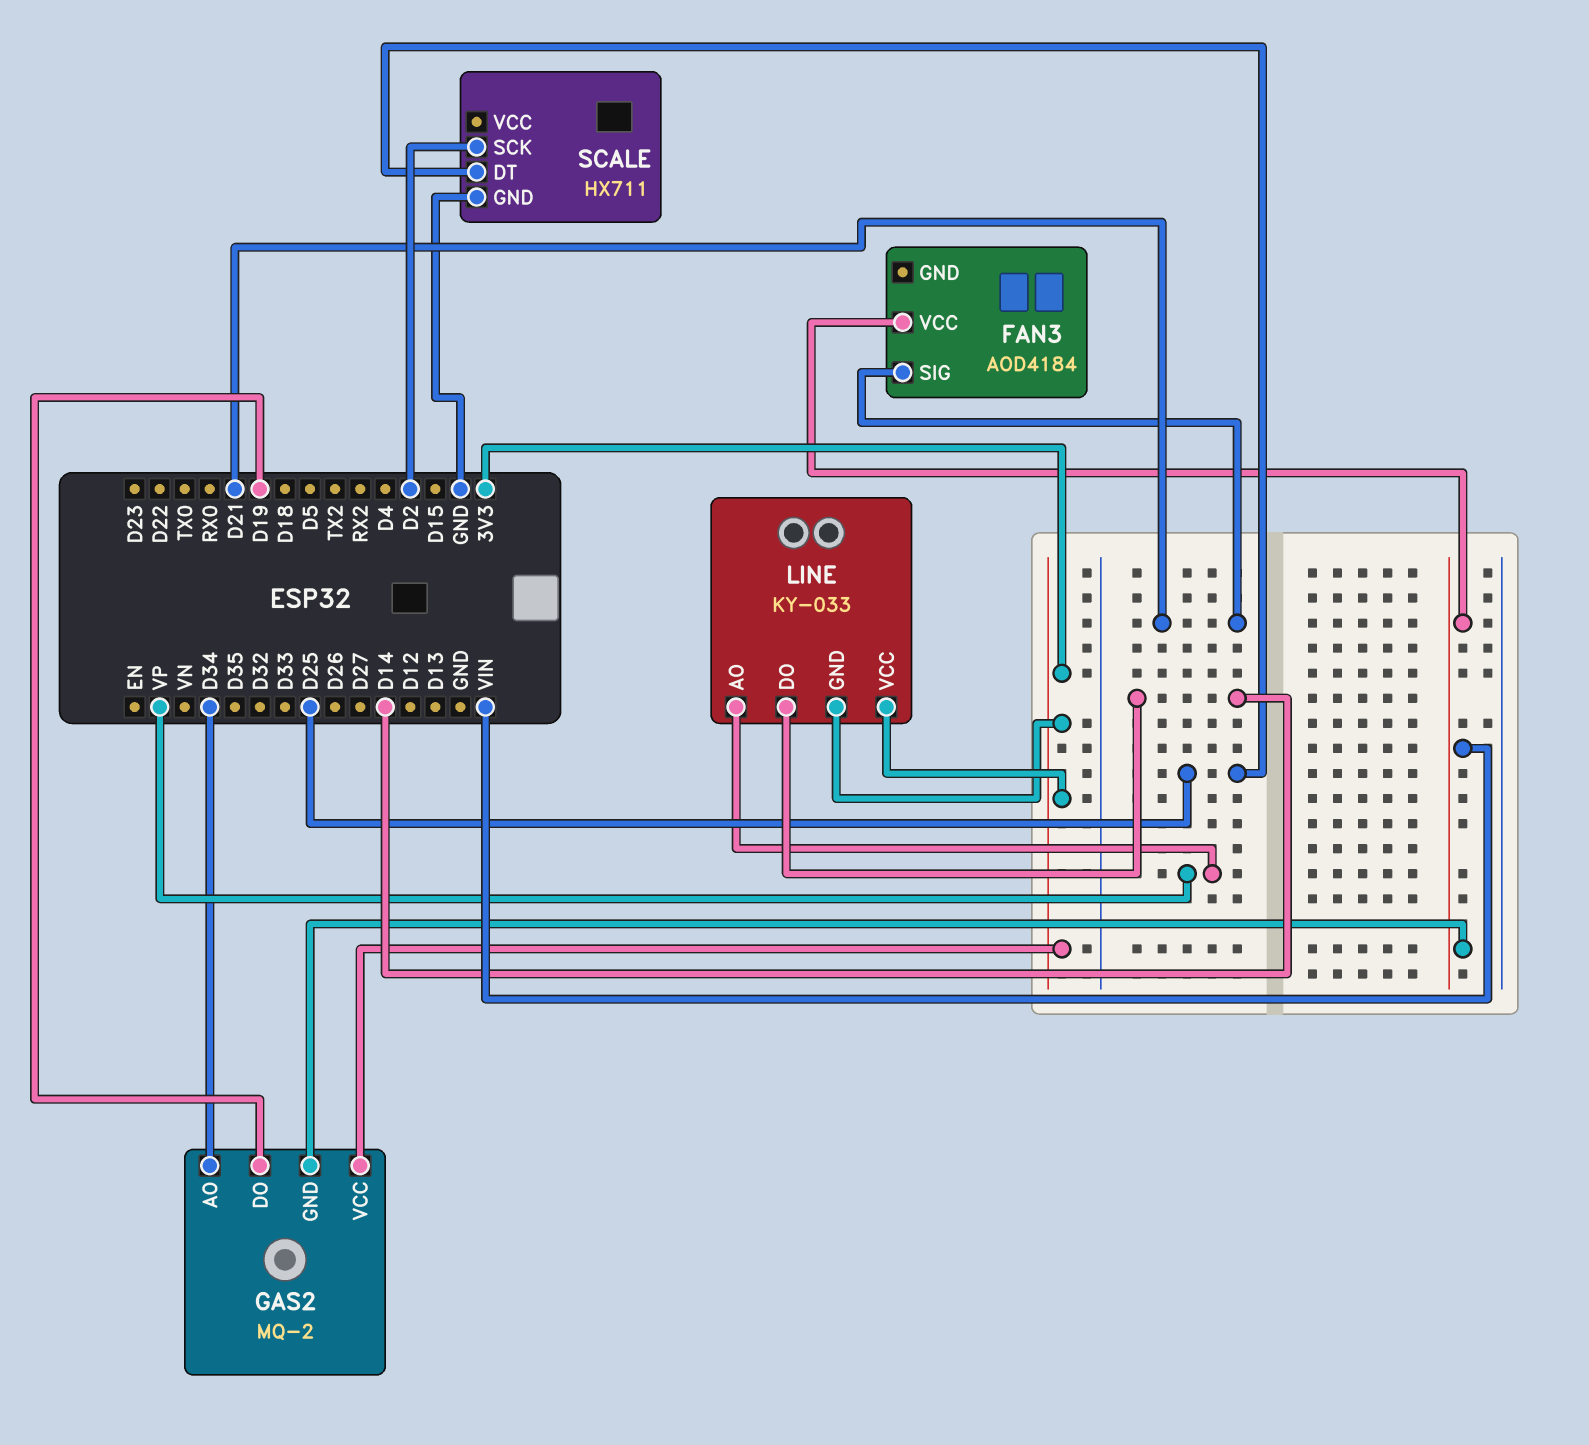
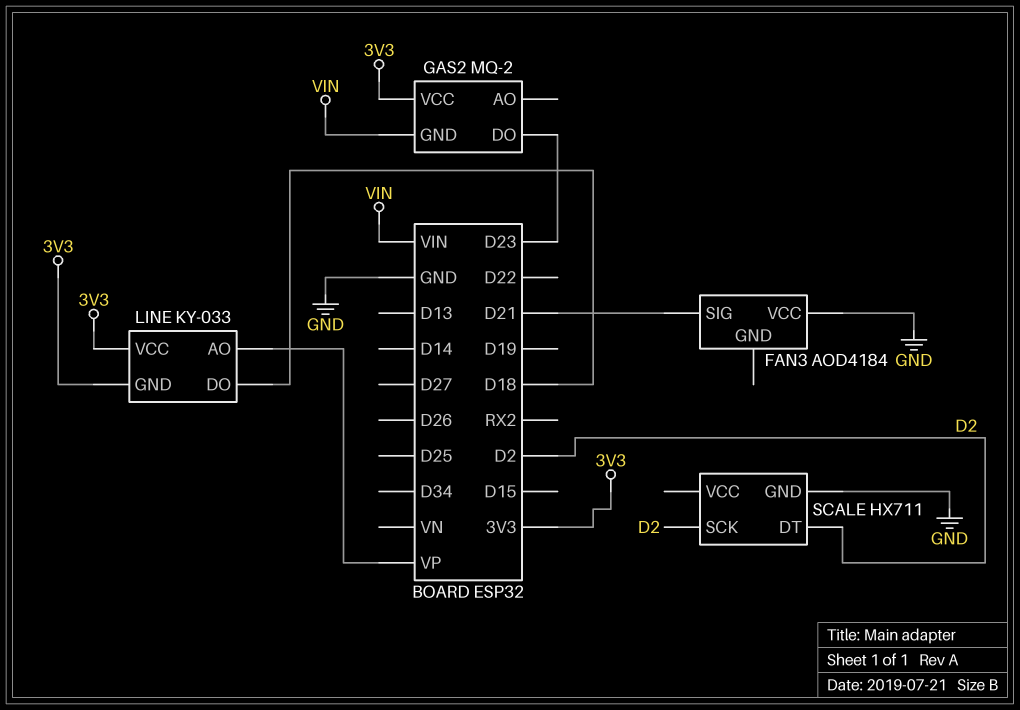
FAN3 pin VCC: VIN -> GND
GAS2 pin AO: D34 -> none
GAS2 pin DO: D19 -> D23
LINE pin DO: D14 -> D18
SCALE pin DT: D25 -> D2

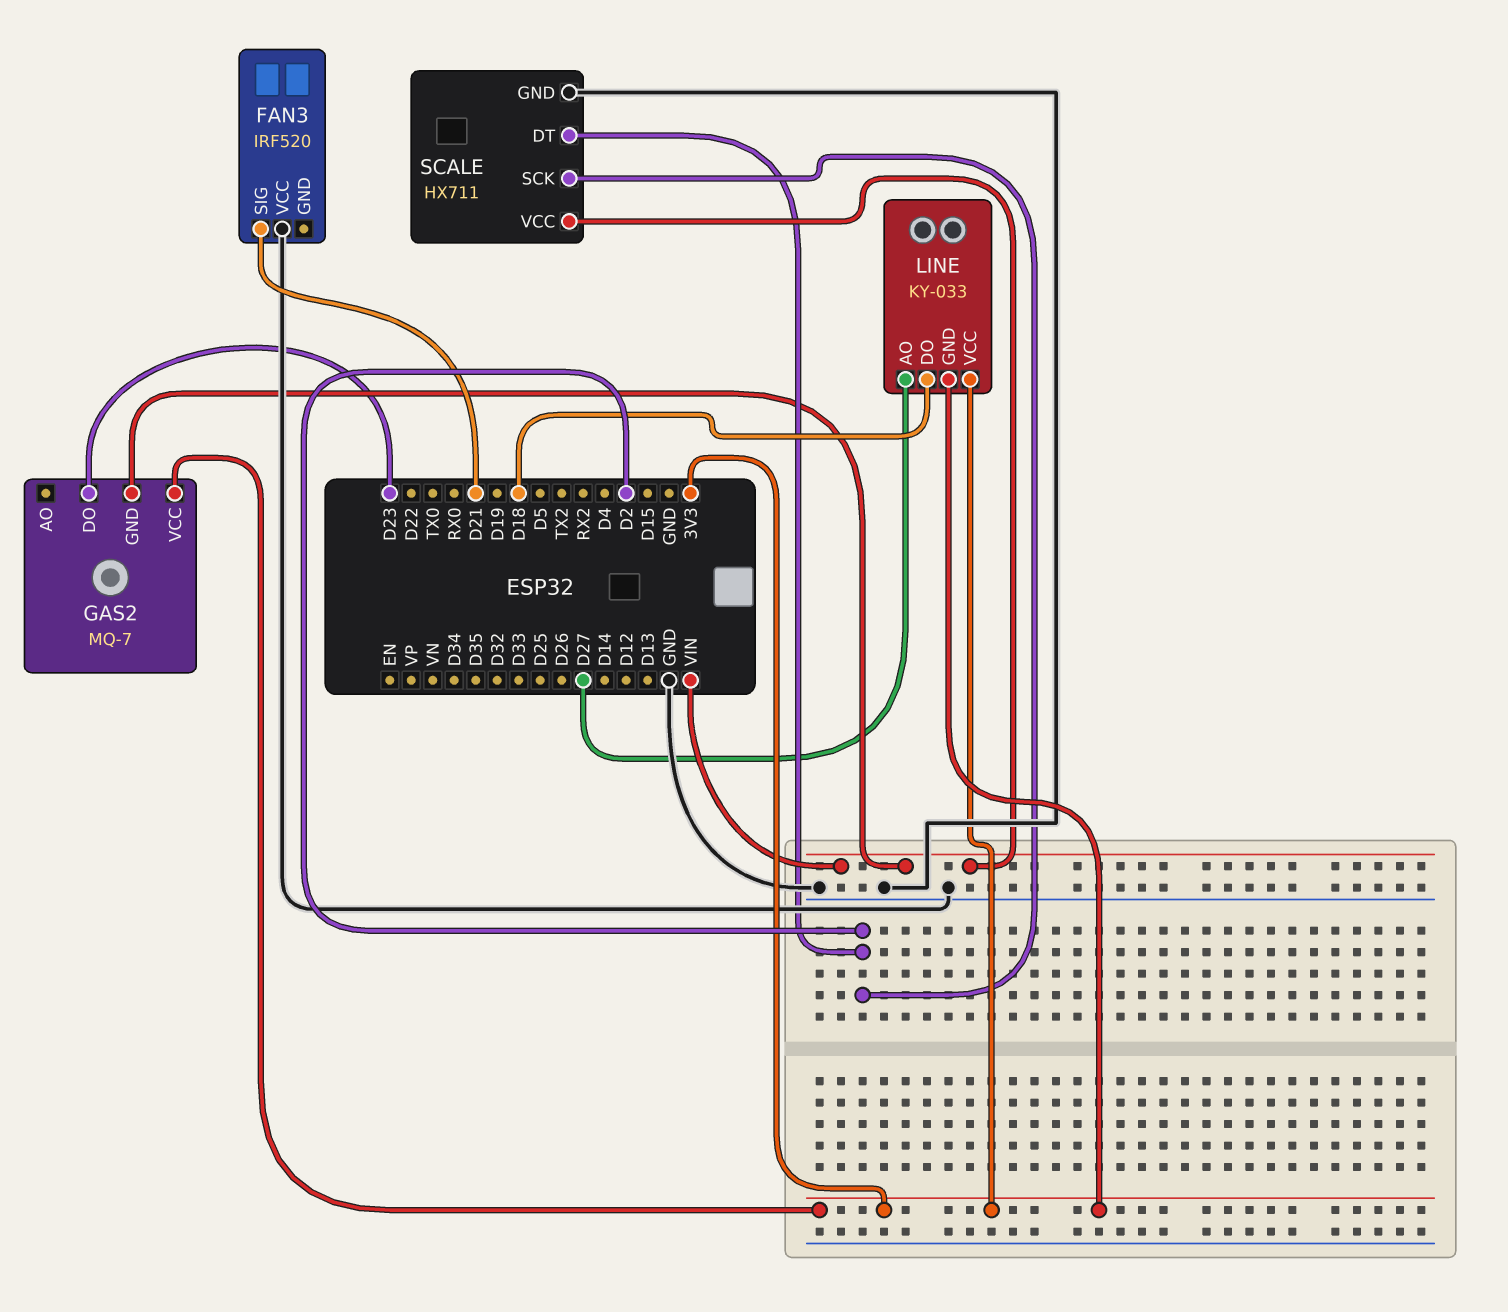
FAN3: AOD4184 -> IRF520
GAS2: MQ-2 -> MQ-7
LINE pin AO: VP -> D27
SCALE pin VCC: none -> VIN

